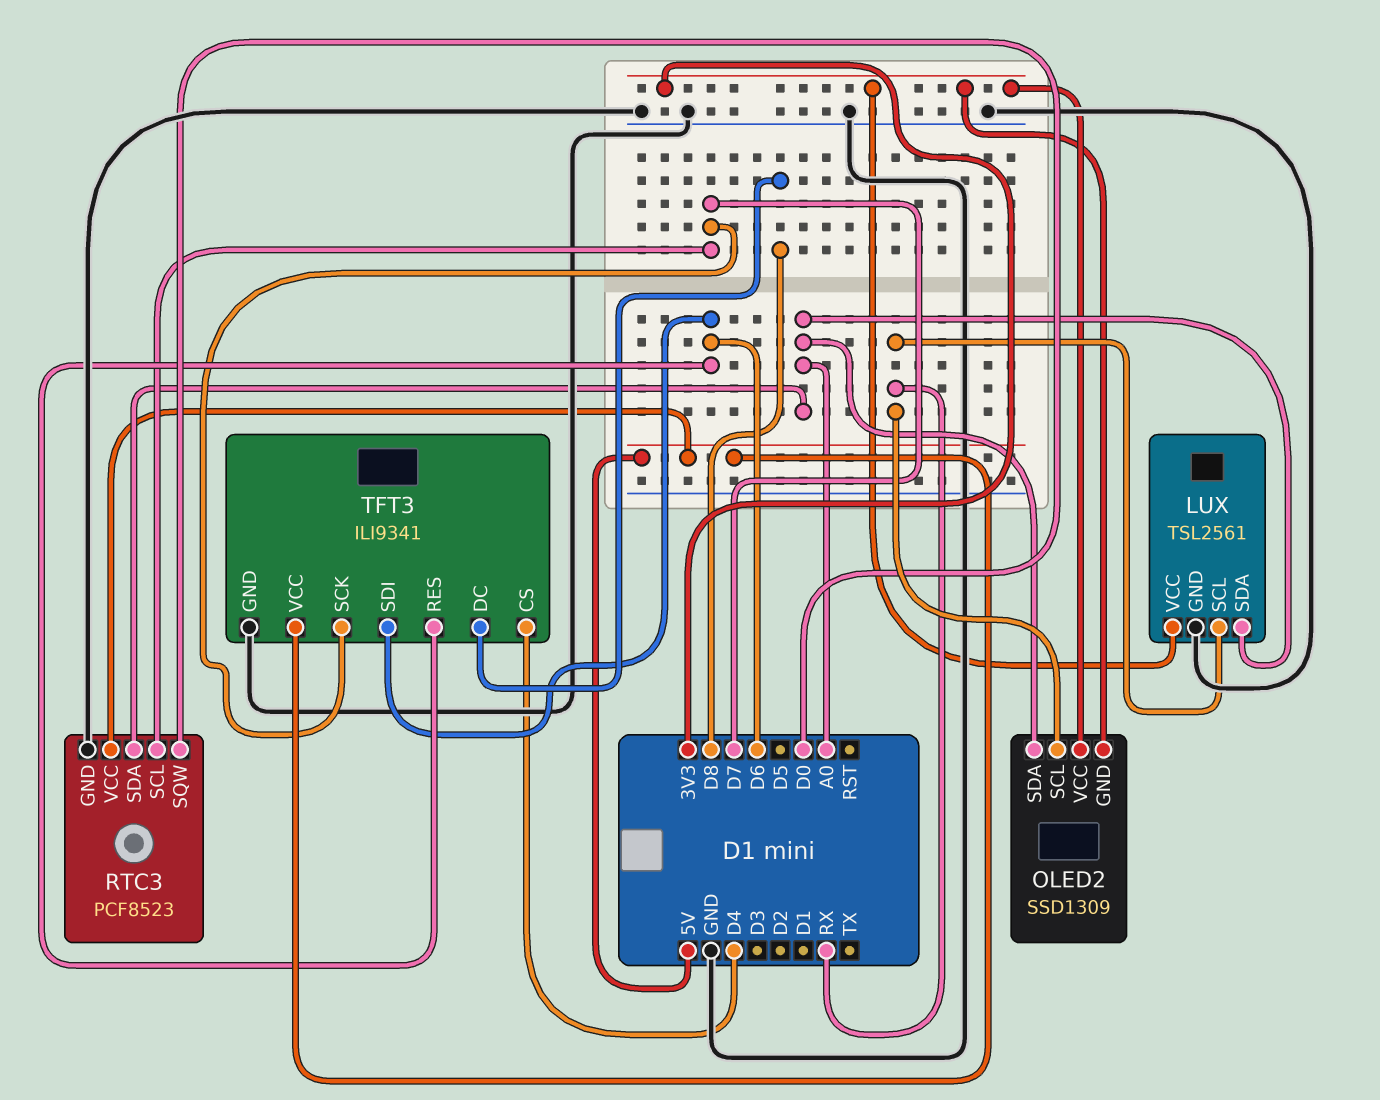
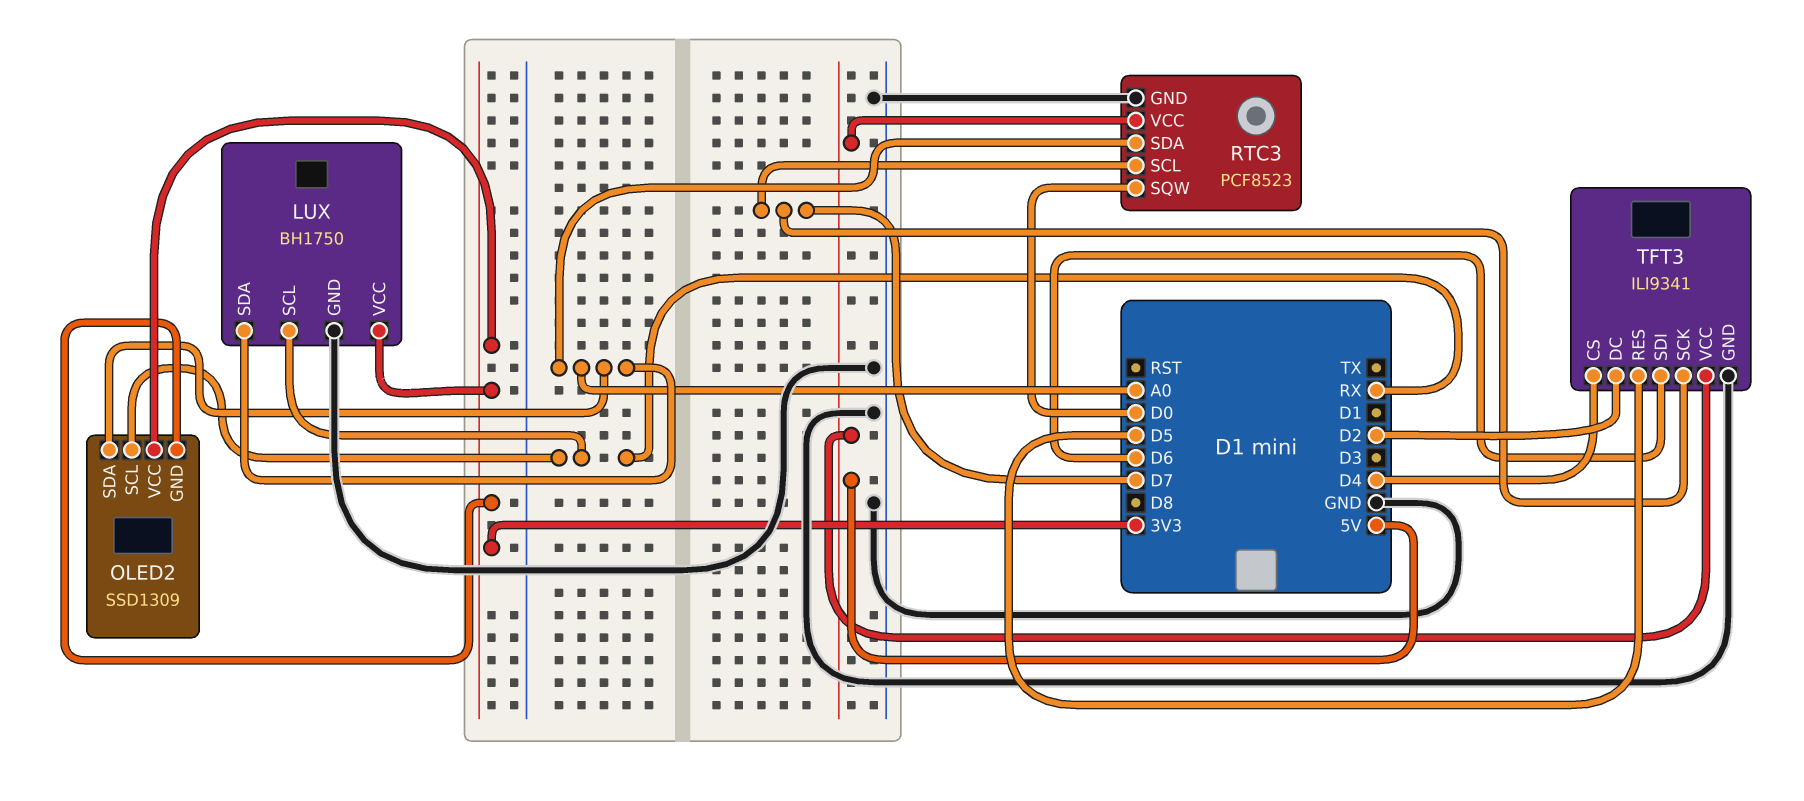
LUX: TSL2561 -> BH1750
TFT3 pin DC: D8 -> D2
TFT3 pin RES: D6 -> D5

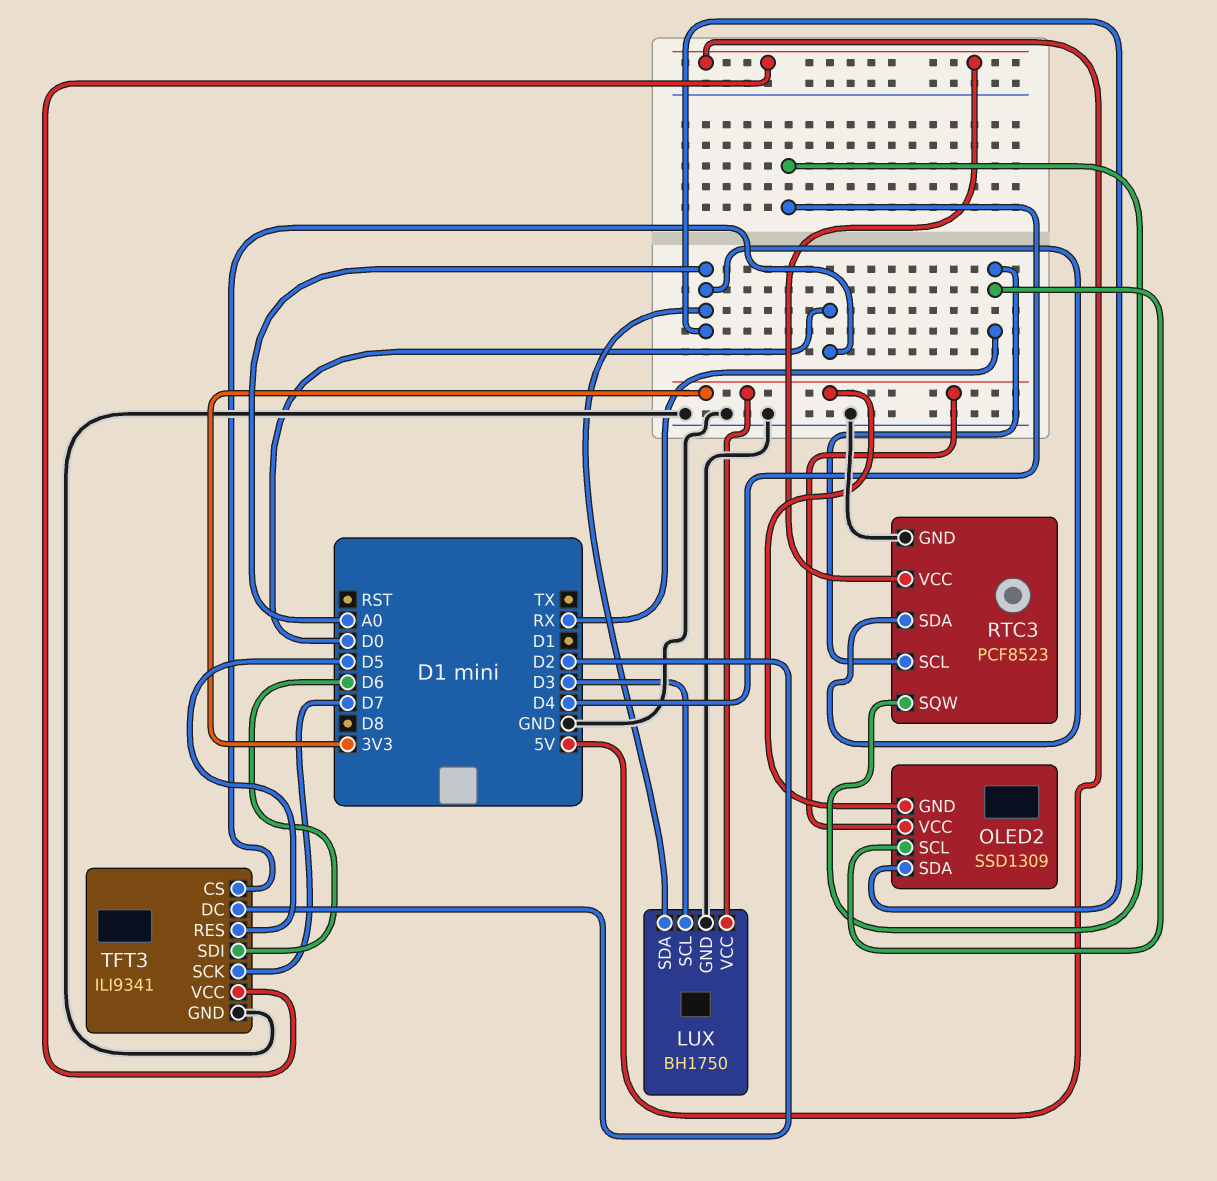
LUX pin SCL: RX -> D3
RTC3 pin SCL: D7 -> RX
RTC3 pin SQW: D0 -> D4
TFT3 pin CS: D4 -> D0

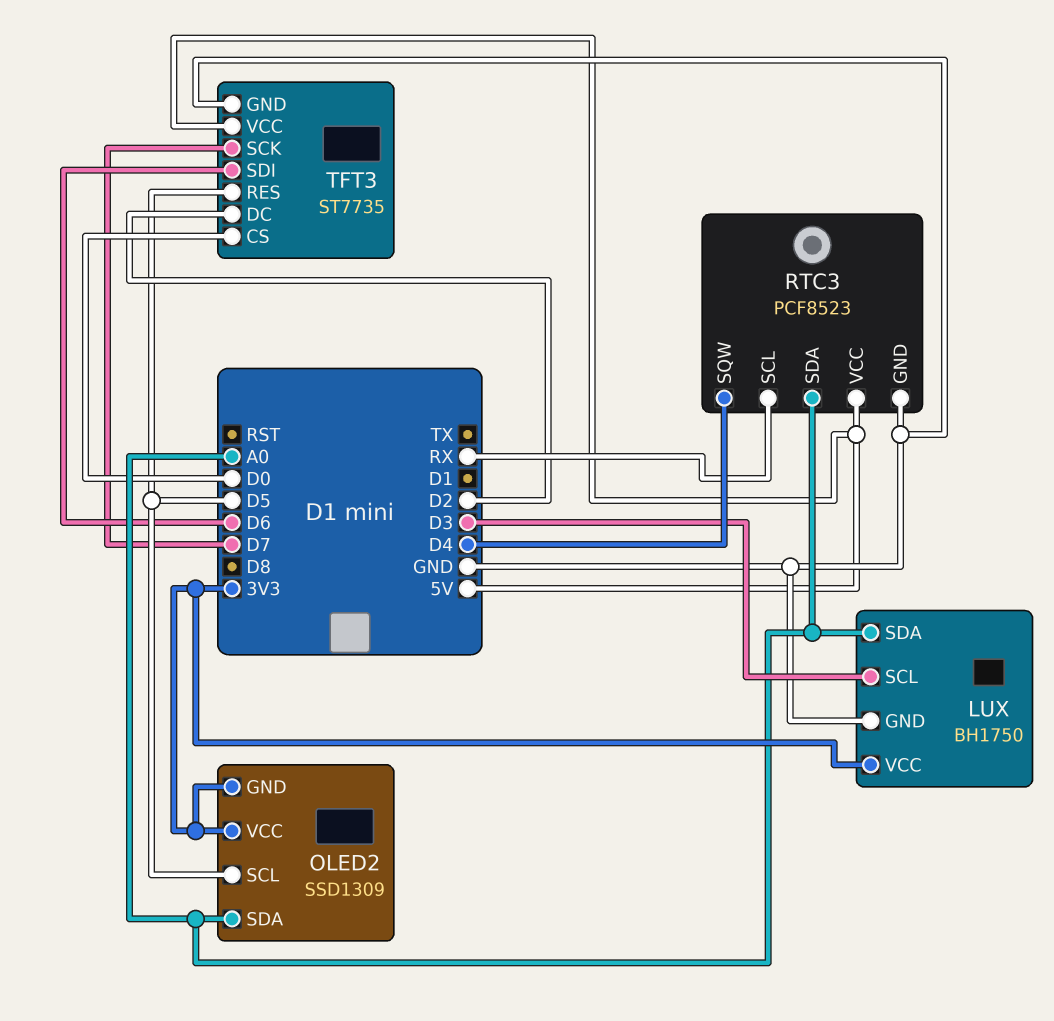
OLED2 pin SCL: RX -> D5
TFT3: ILI9341 -> ST7735

